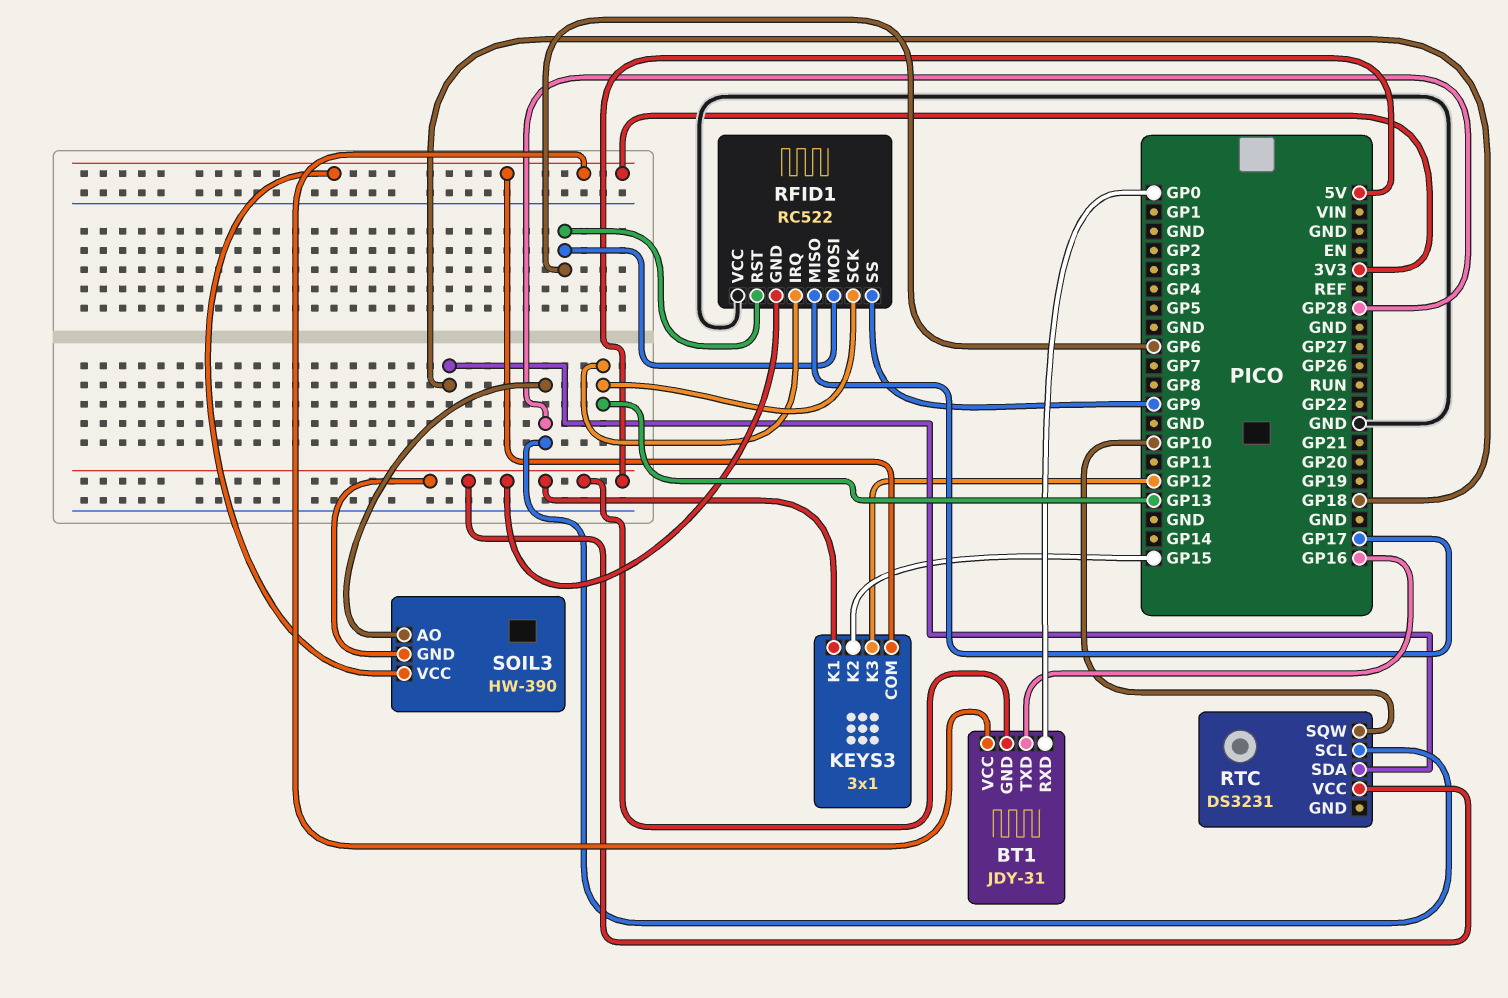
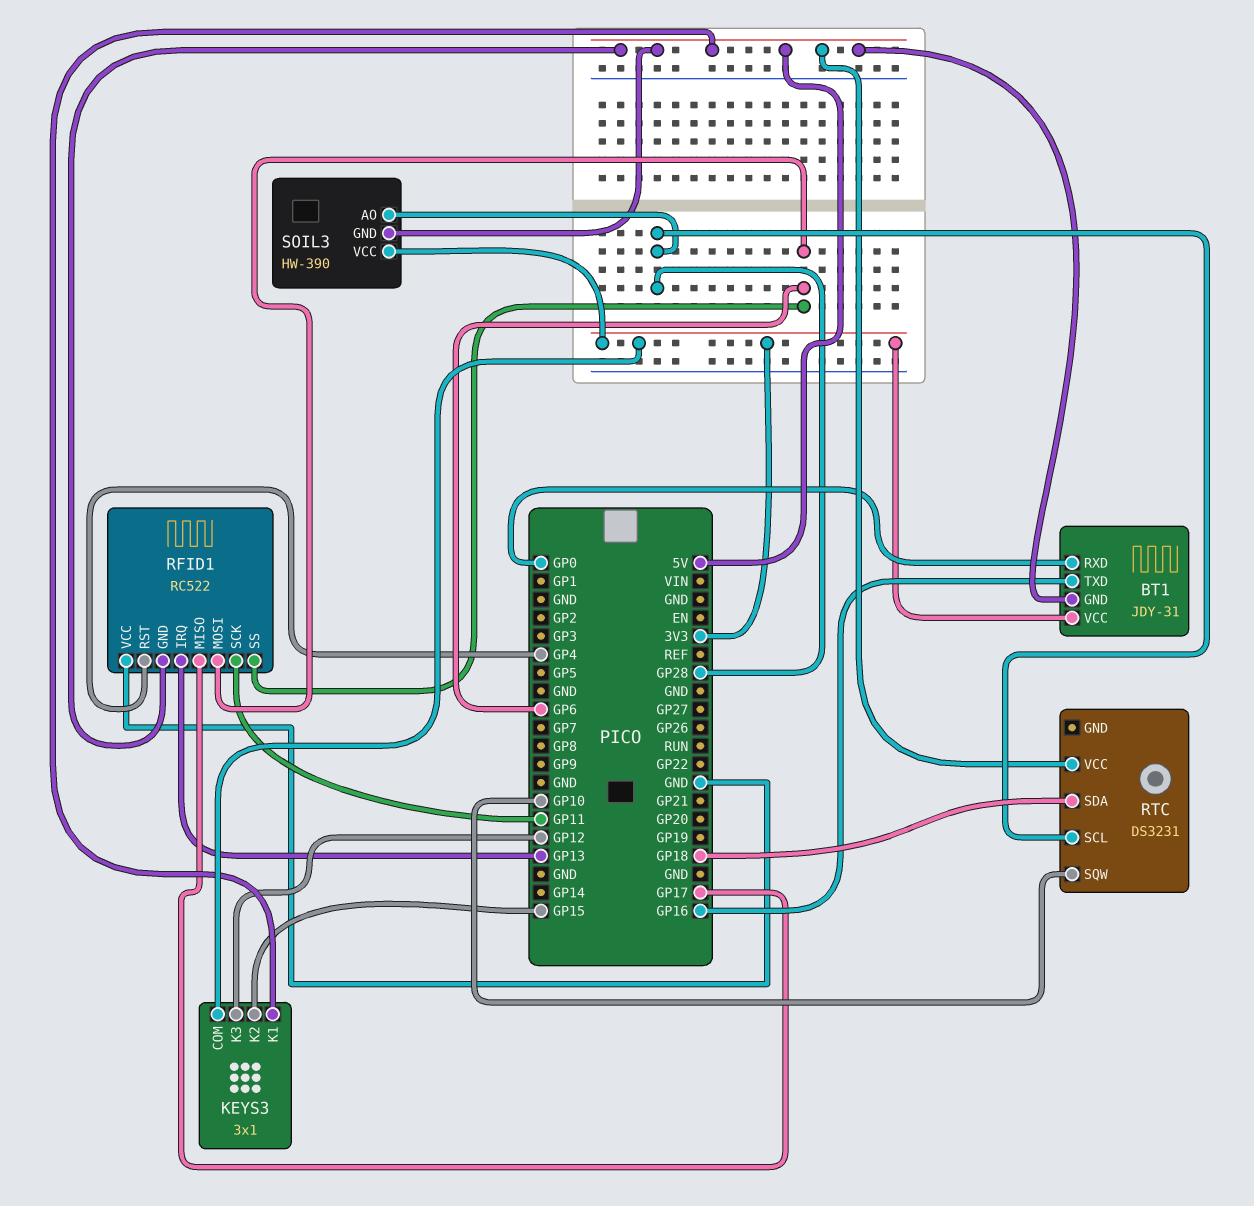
RFID1 pin RST: GP6 -> GP4
RFID1 pin SCK: GP13 -> GP11
RFID1 pin SS: GP9 -> GP6

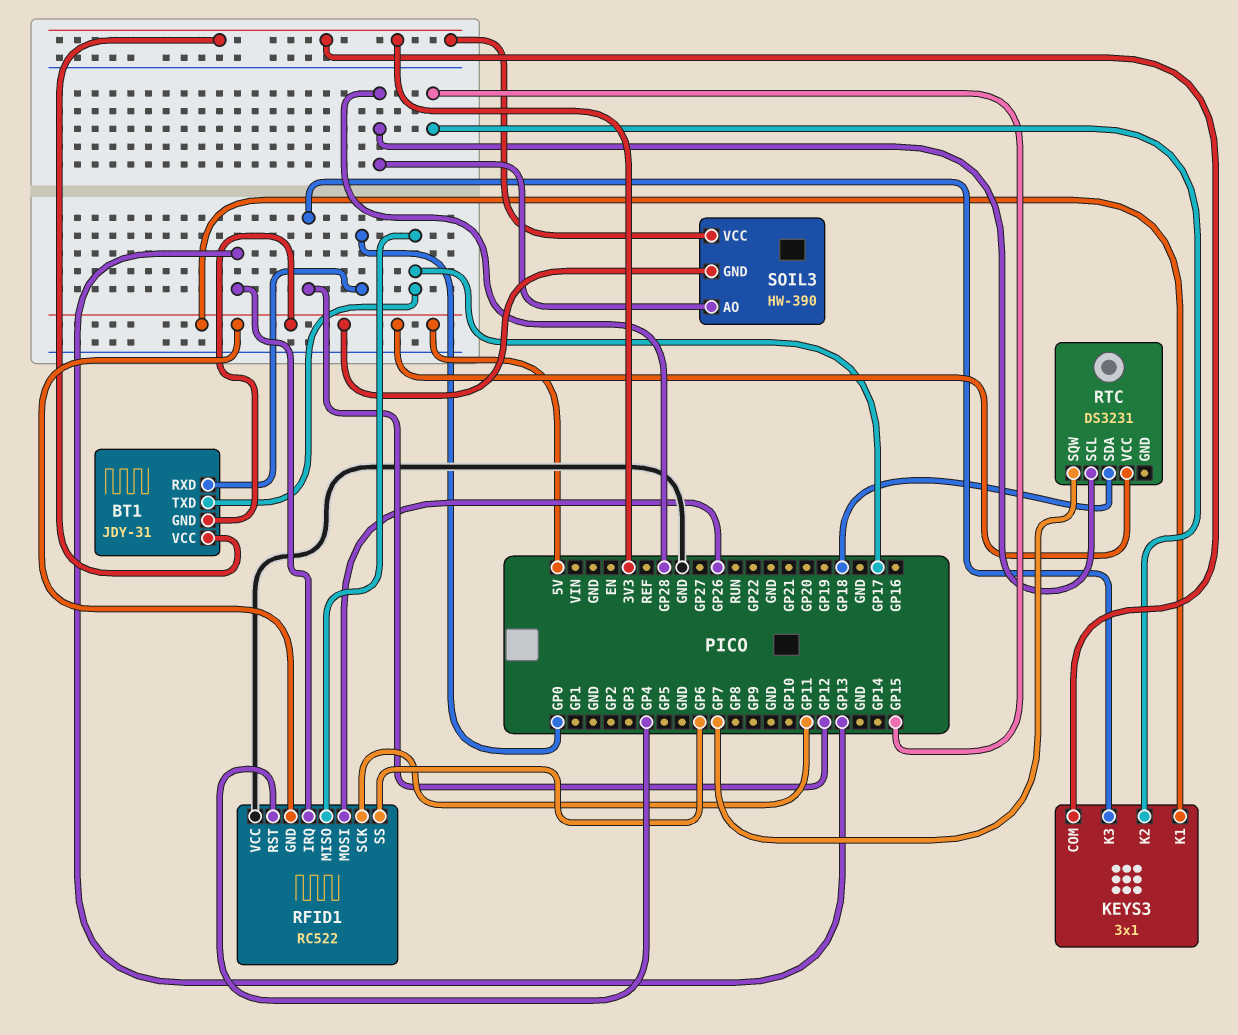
BT1 pin TXD: GP16 -> GP17
RFID1 pin MOSI: GP6 -> GP26
RTC pin SQW: GP10 -> GP7

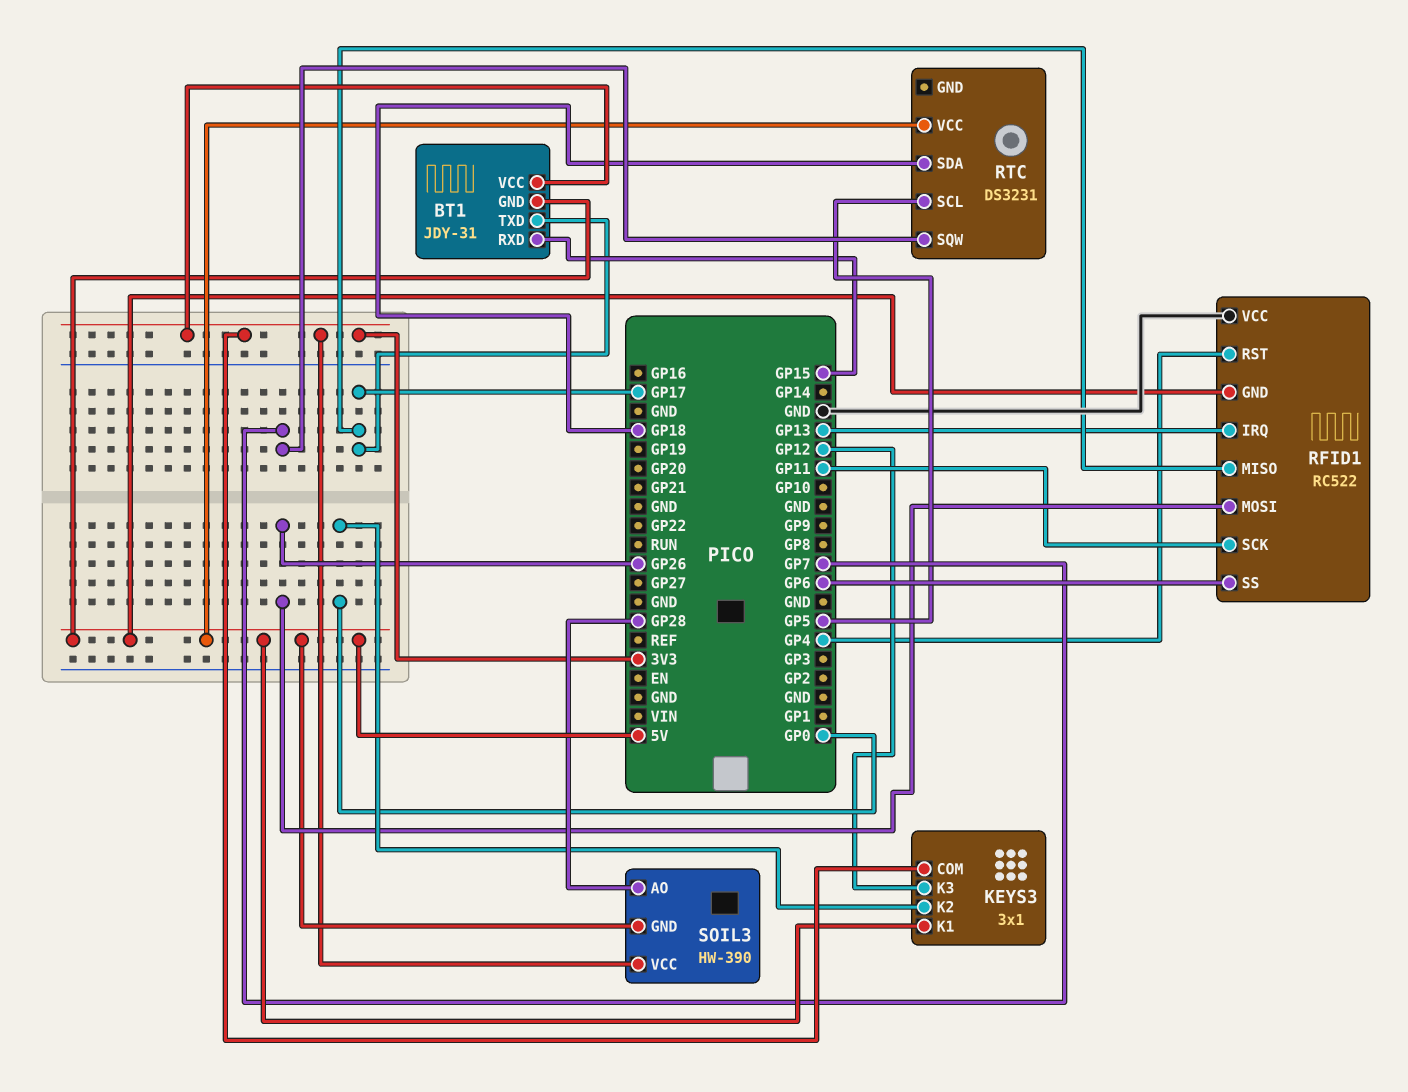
BT1 pin RXD: GP0 -> GP15
KEYS3 pin K2: GP15 -> GP0
RTC pin SCL: GP28 -> GP5

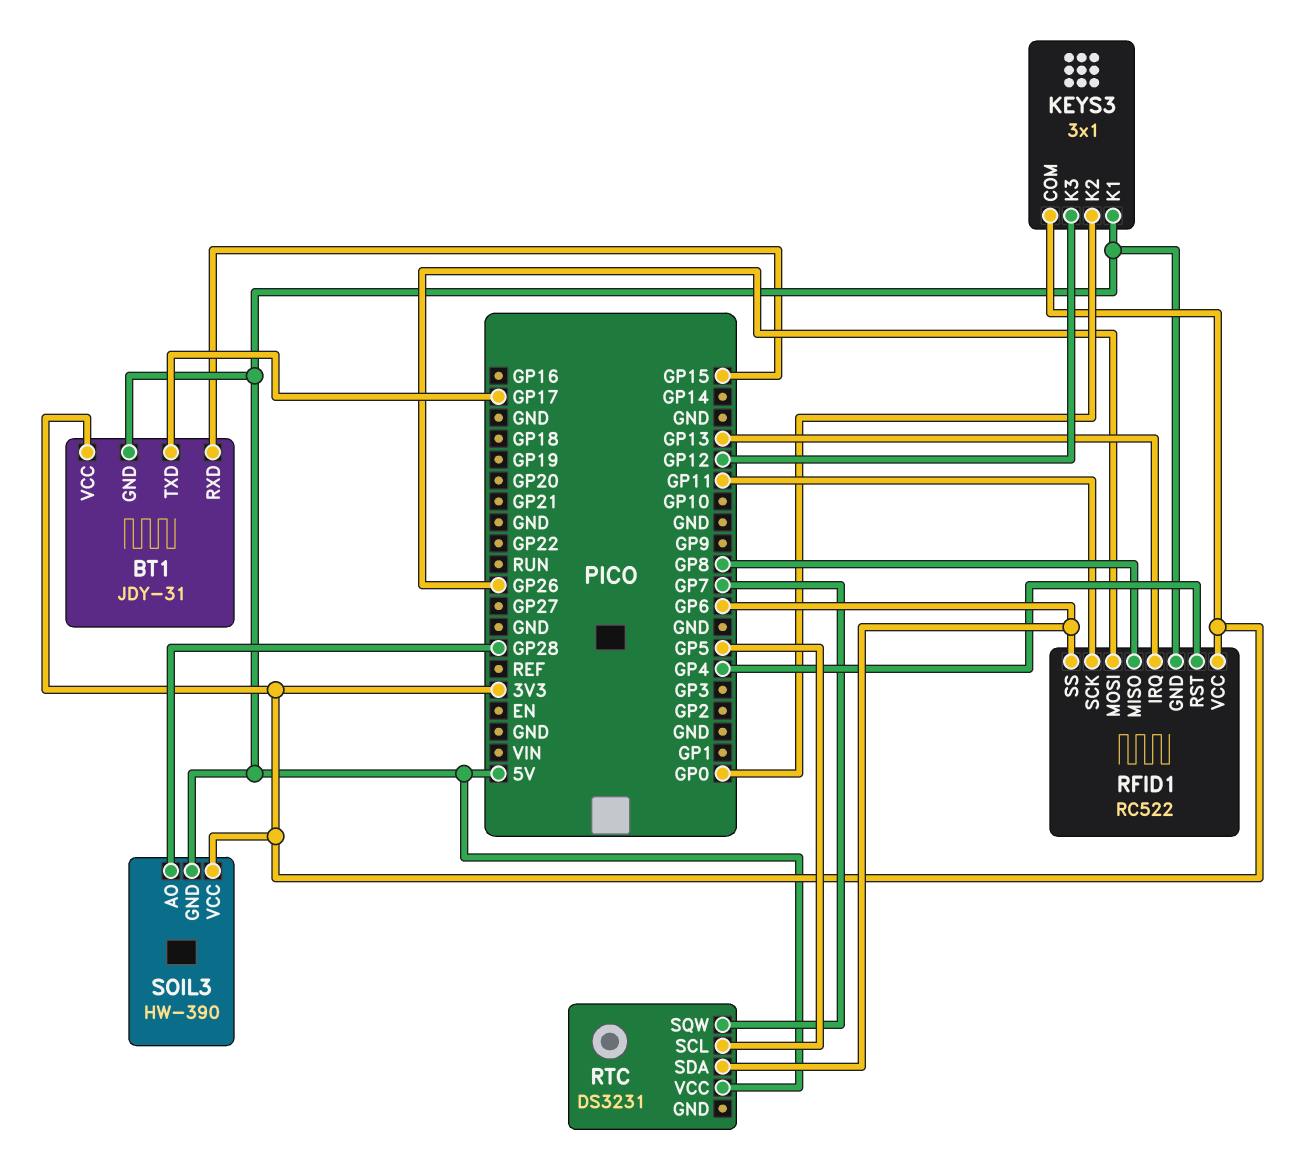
RFID1 pin MISO: GP17 -> GP8
RFID1 pin VCC: GND -> 3V3
RTC pin SDA: GP18 -> GP6

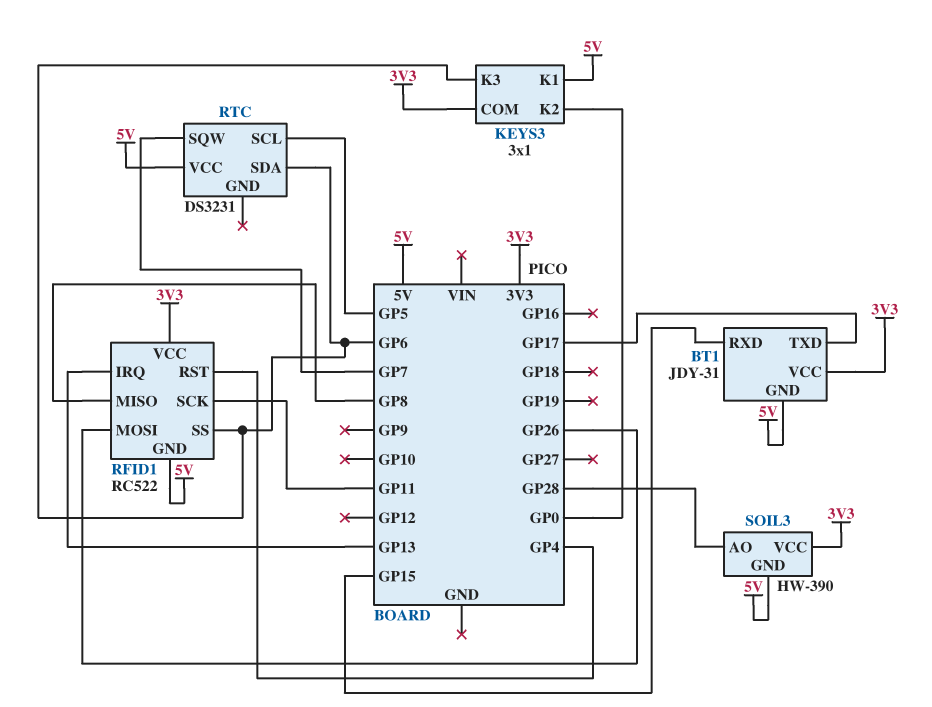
KEYS3 pin K3: GP12 -> GP6

